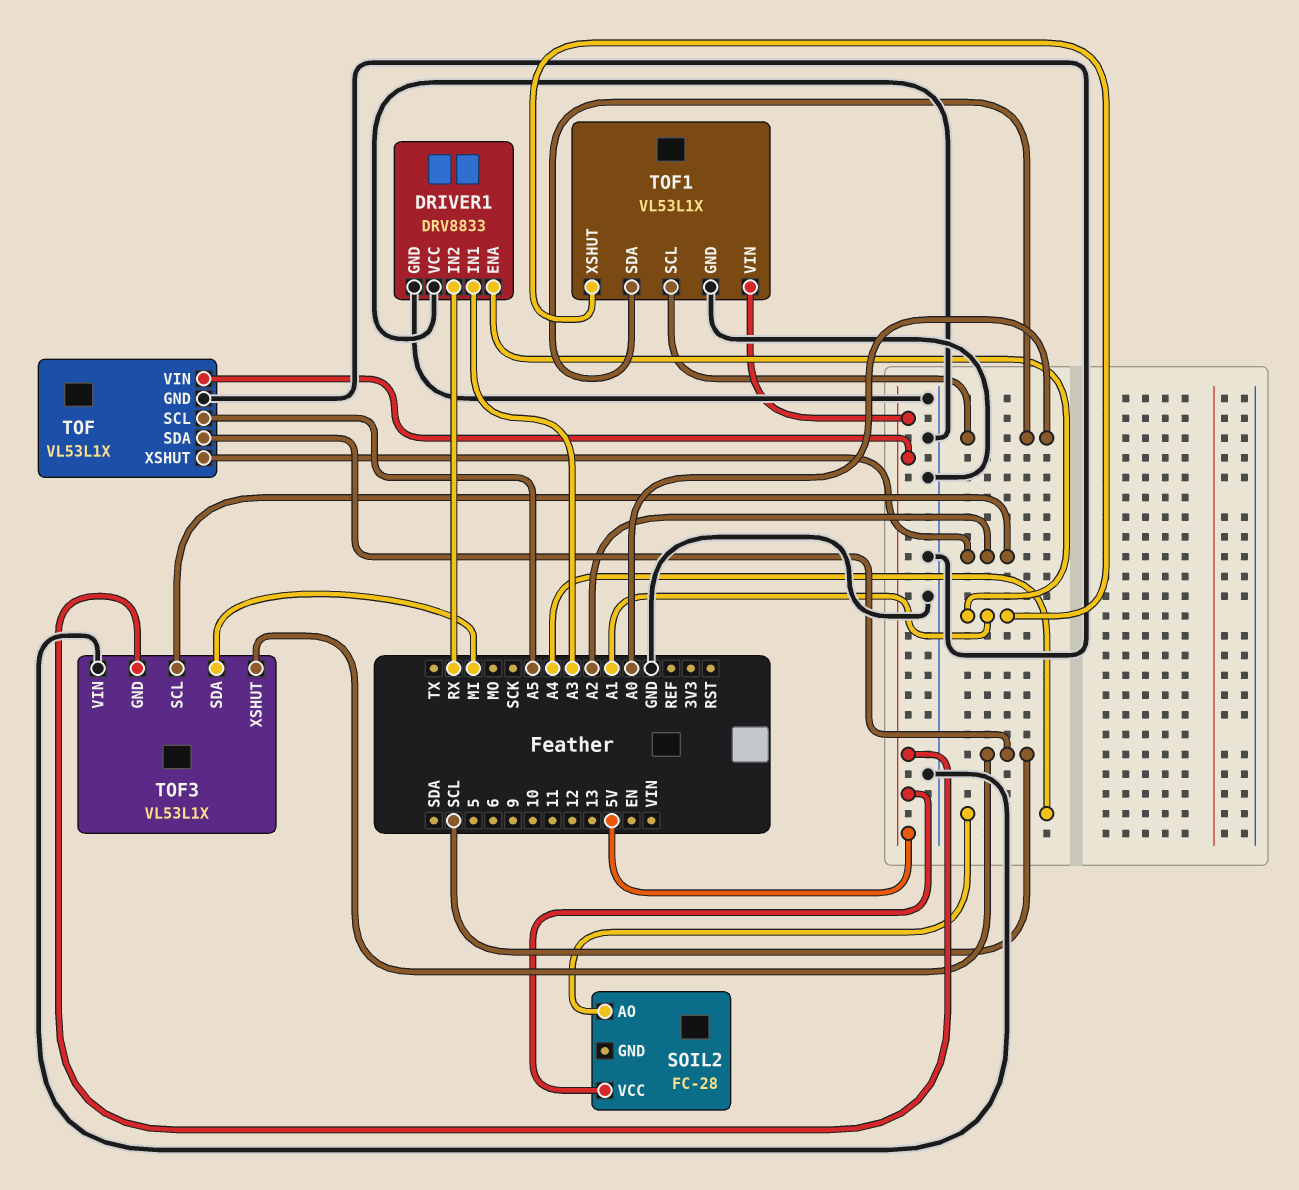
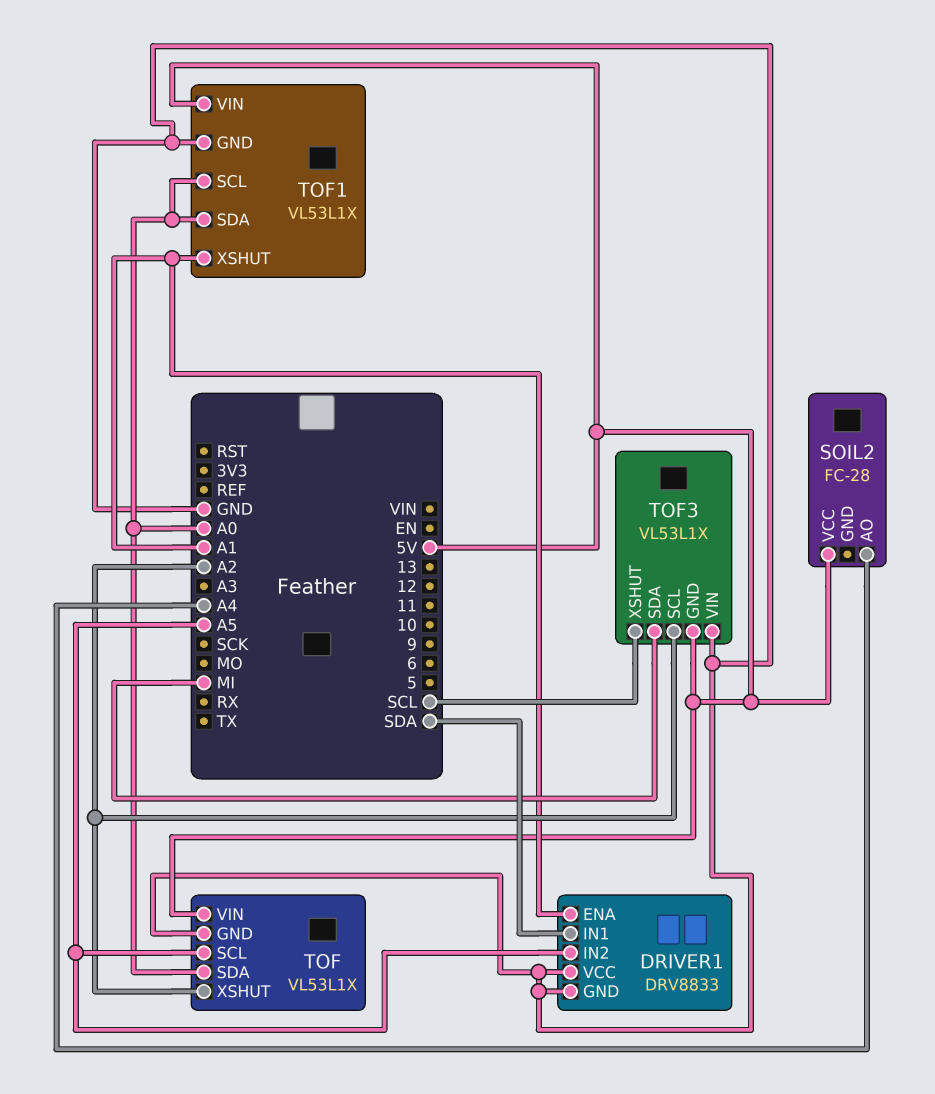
DRIVER1 pin IN1: A3 -> SDA
DRIVER1 pin IN2: RX -> A5
TOF pin SDA: SCL -> A0

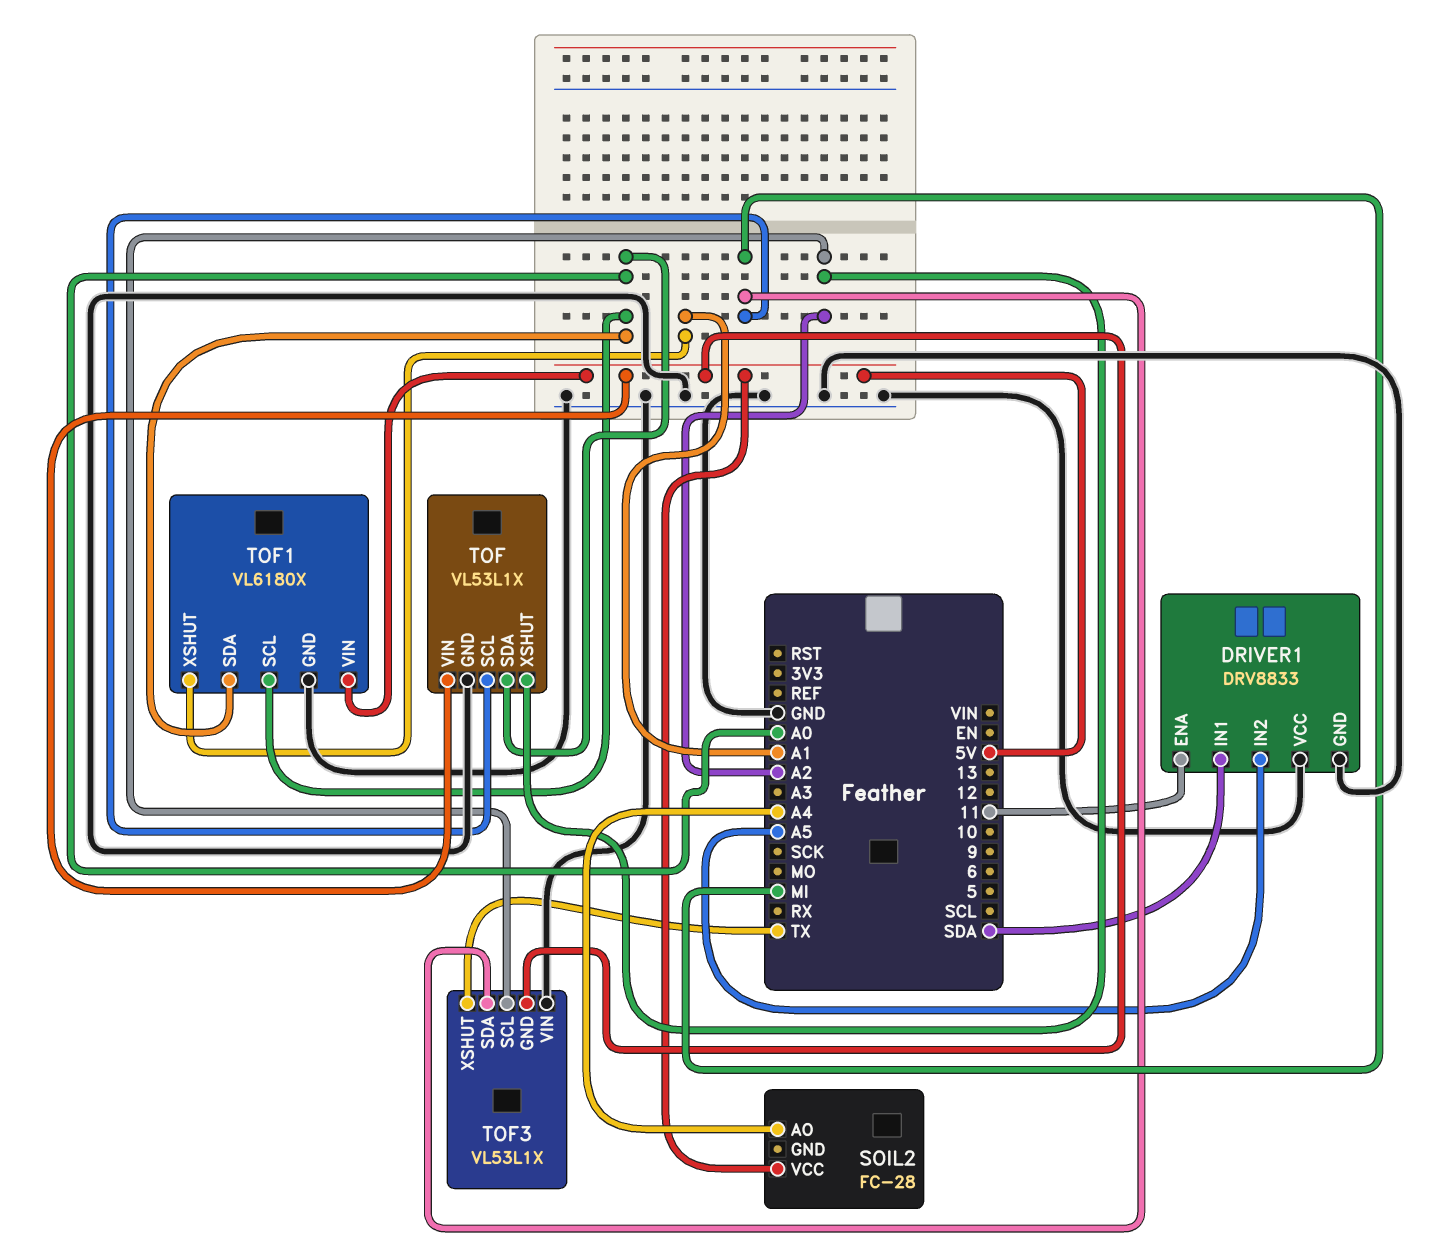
DRIVER1 pin ENA: A1 -> 11
TOF pin SCL: A5 -> MI
TOF1: VL53L1X -> VL6180X
TOF3 pin XSHUT: SCL -> TX

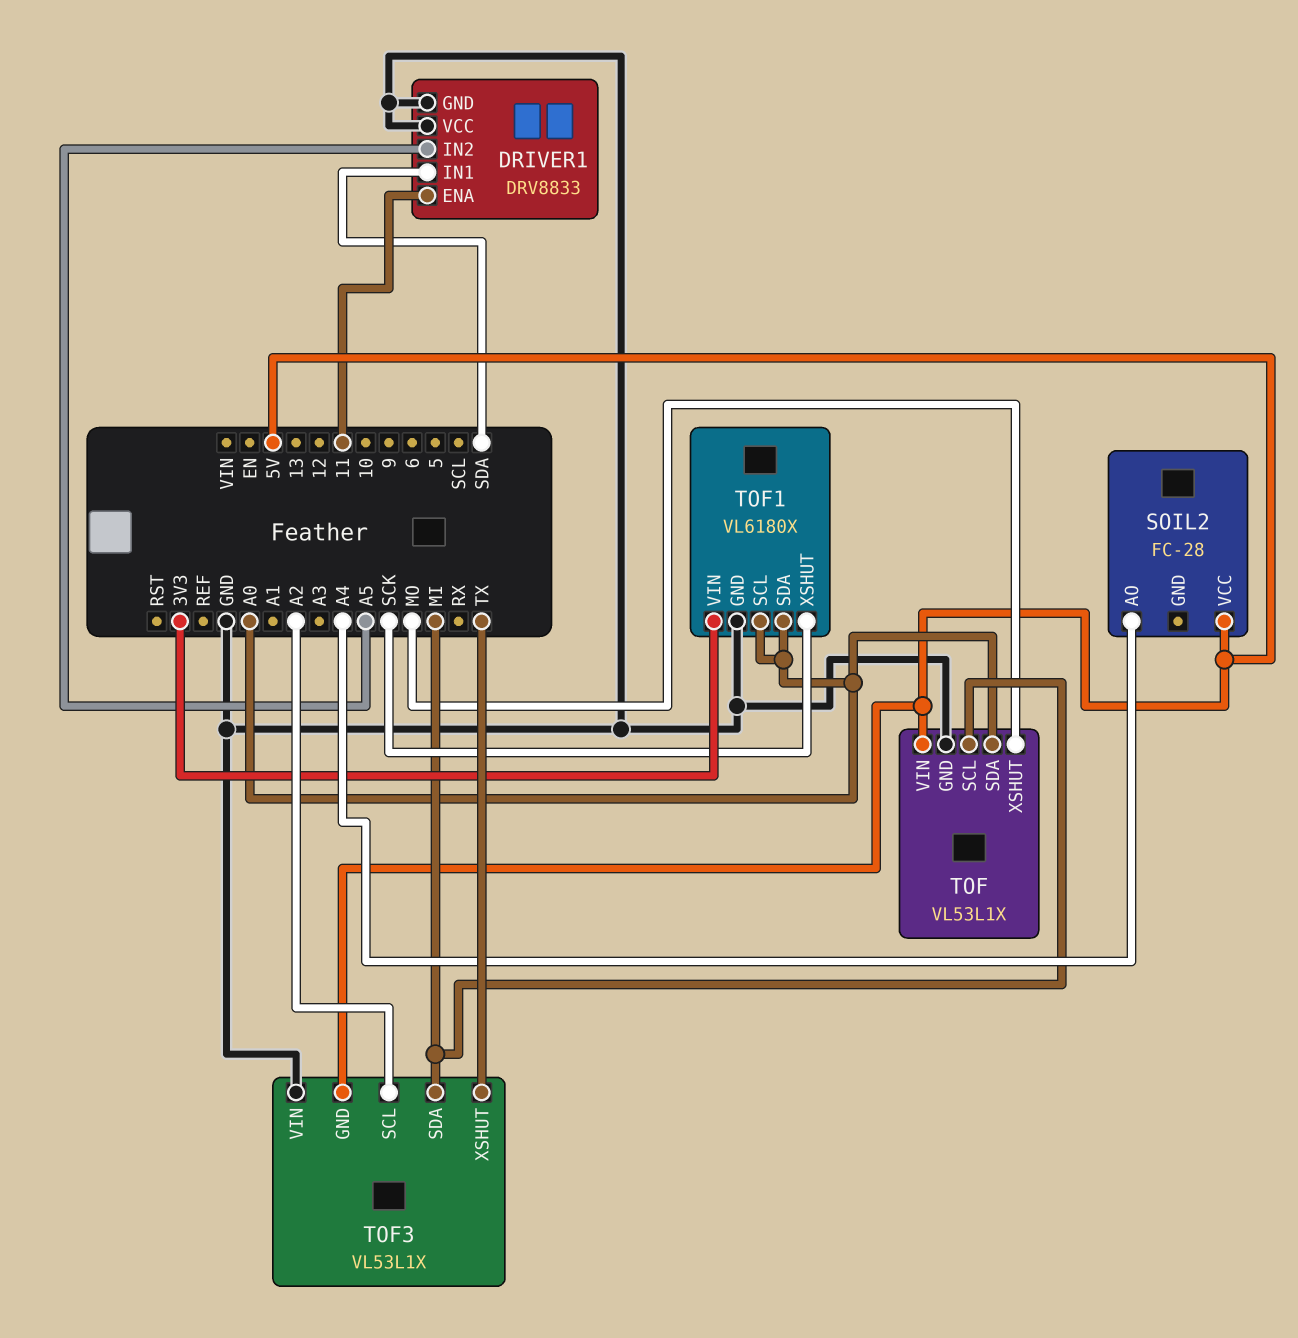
TOF pin XSHUT: A2 -> MO
TOF1 pin VIN: 5V -> 3V3
TOF1 pin XSHUT: A1 -> SCK

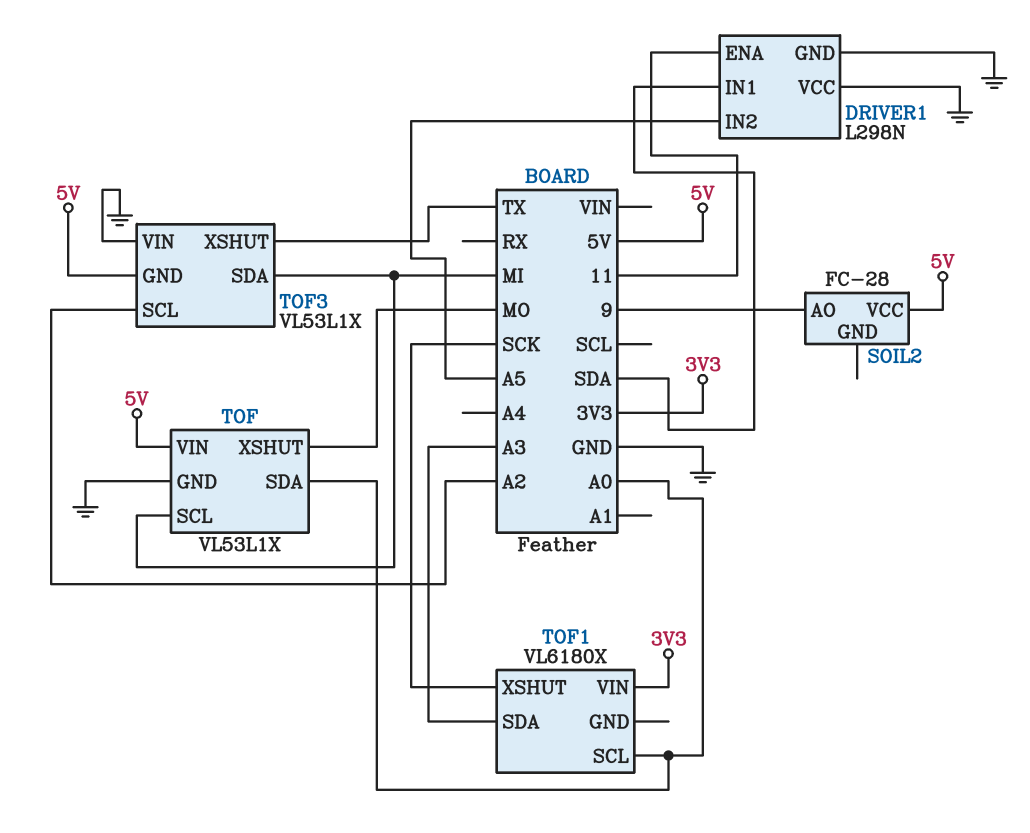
DRIVER1: DRV8833 -> L298N
SOIL2 pin AO: A4 -> 9
TOF1 pin GND: GND -> none
TOF1 pin SDA: A0 -> A3

